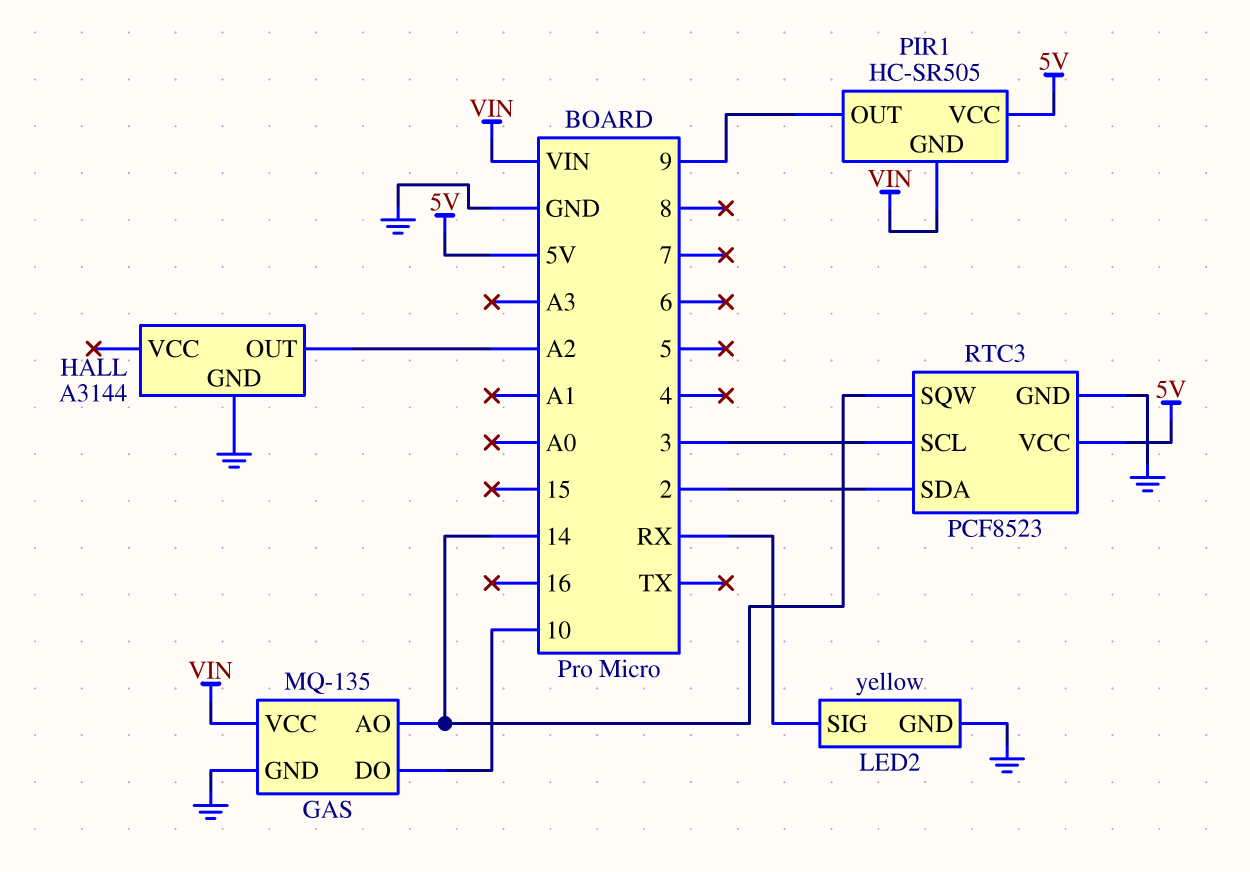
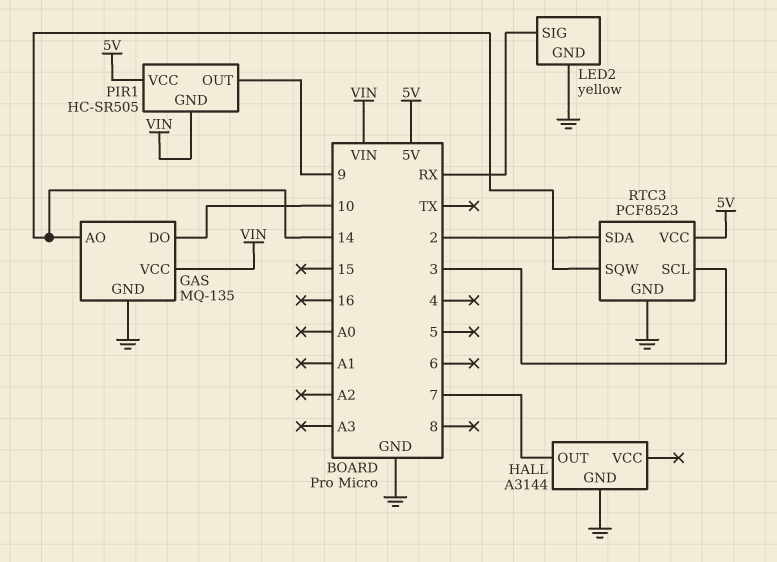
HALL pin OUT: A2 -> 7

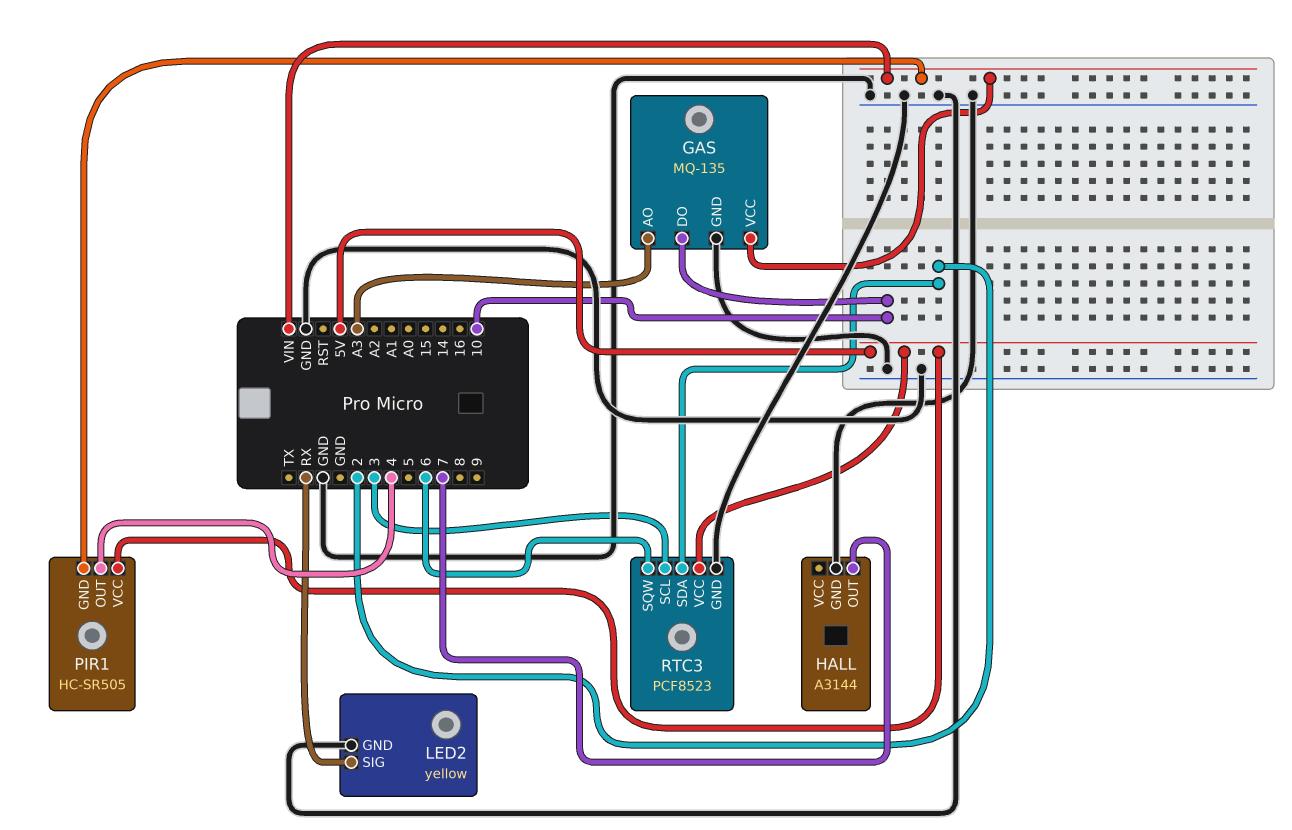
GAS pin AO: 14 -> A3
PIR1 pin OUT: 9 -> 4
RTC3 pin SQW: 14 -> 6

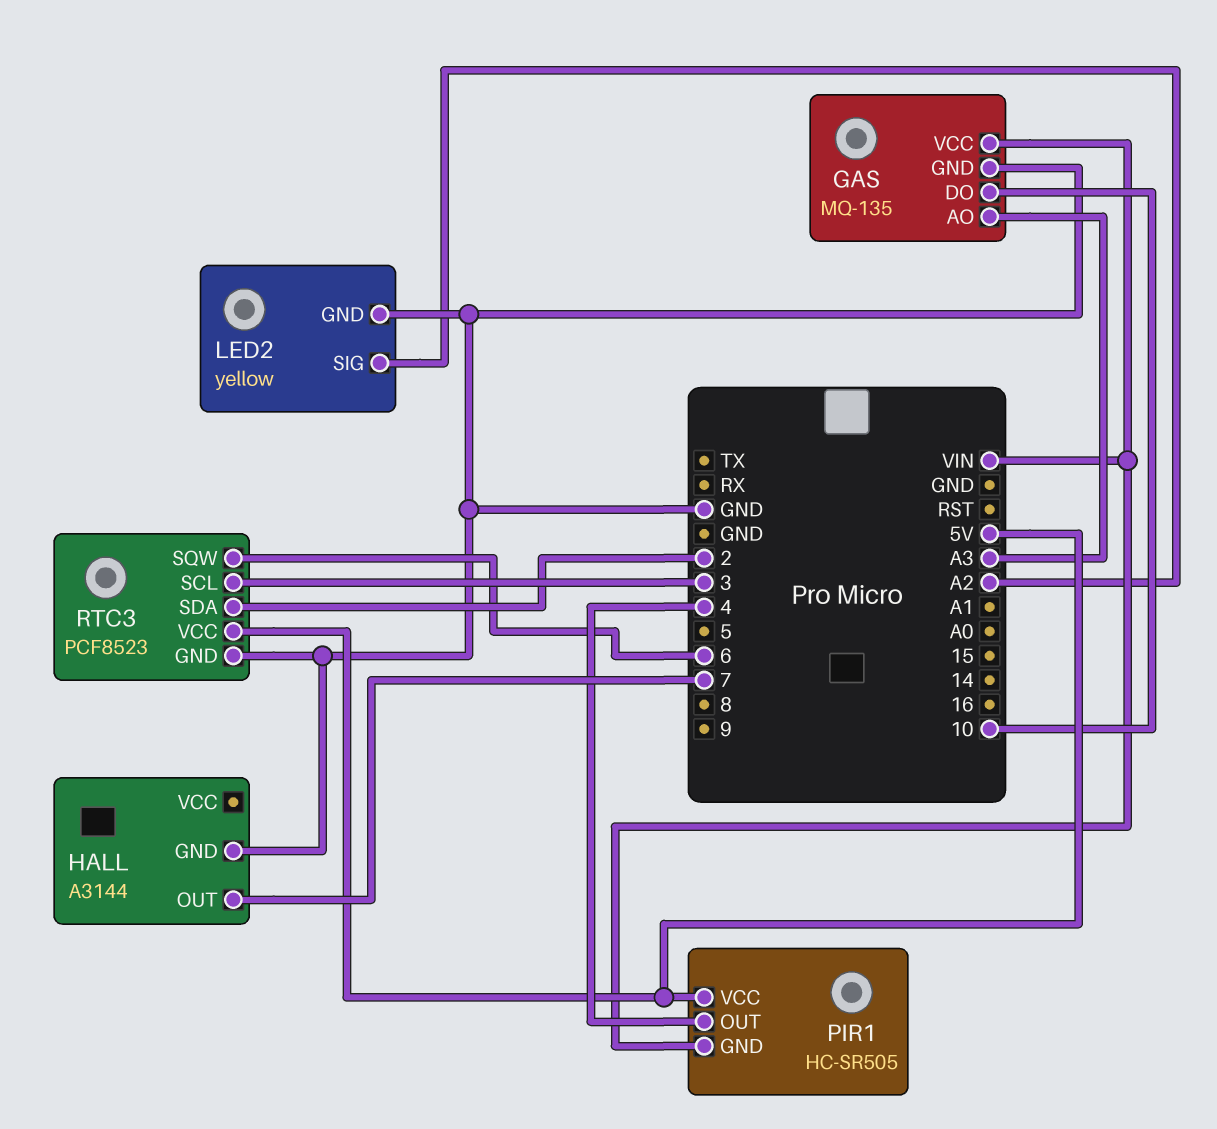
LED2 pin SIG: RX -> A2

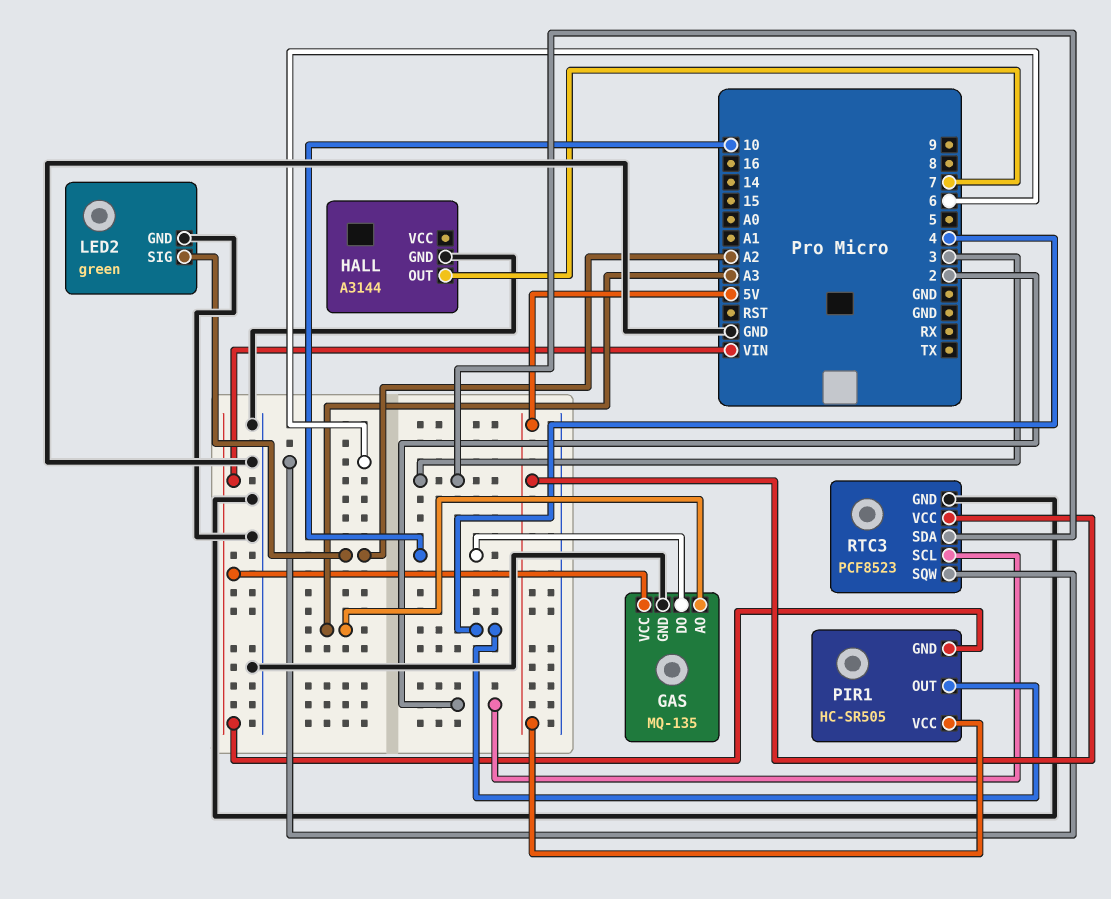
LED2: yellow -> green
RTC3 pin SCL: 3 -> 2
RTC3 pin SDA: 2 -> 3

